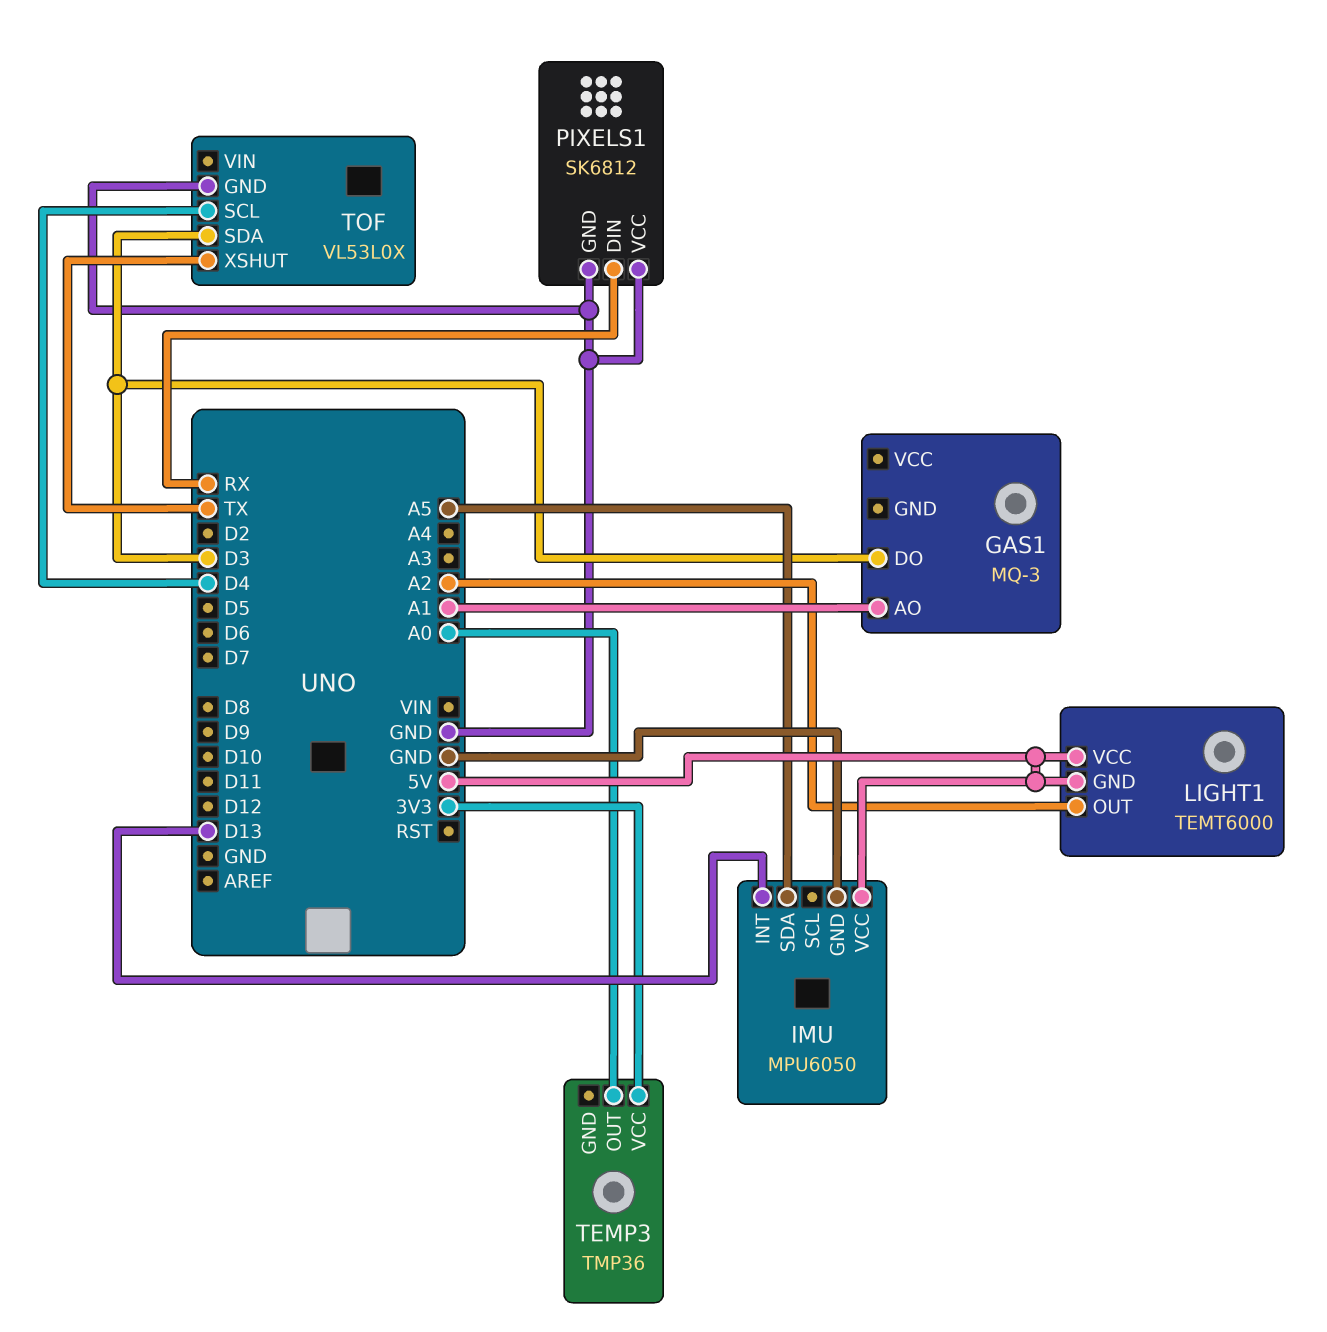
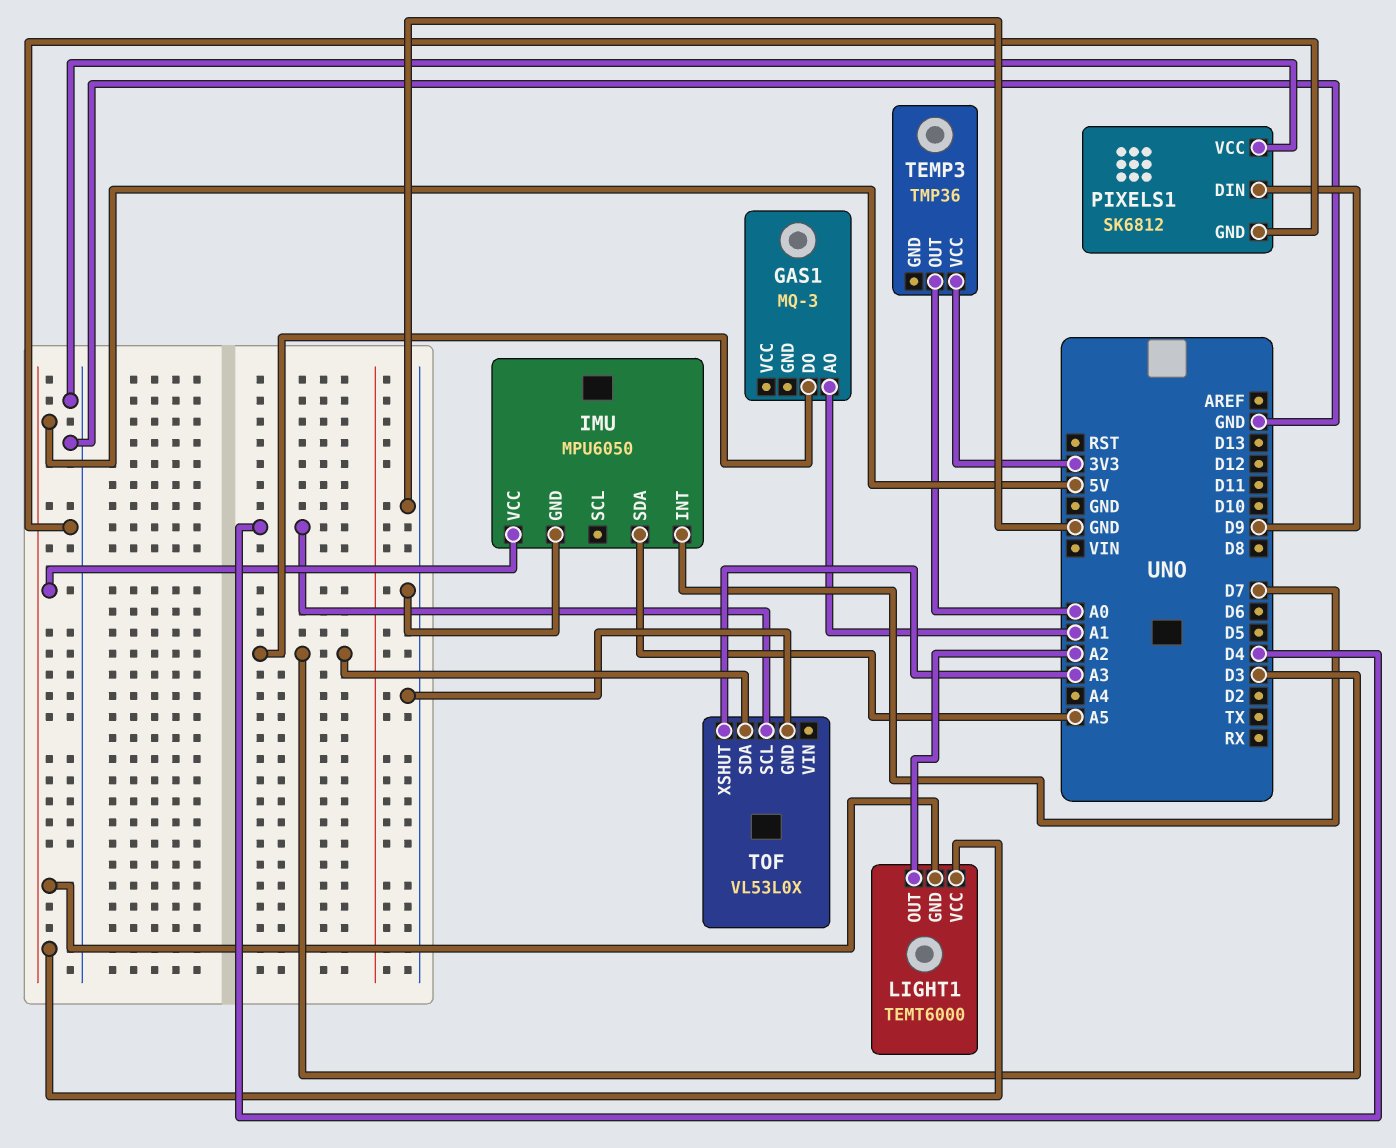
IMU pin INT: D13 -> D7
PIXELS1 pin DIN: RX -> D9
TOF pin XSHUT: TX -> A3

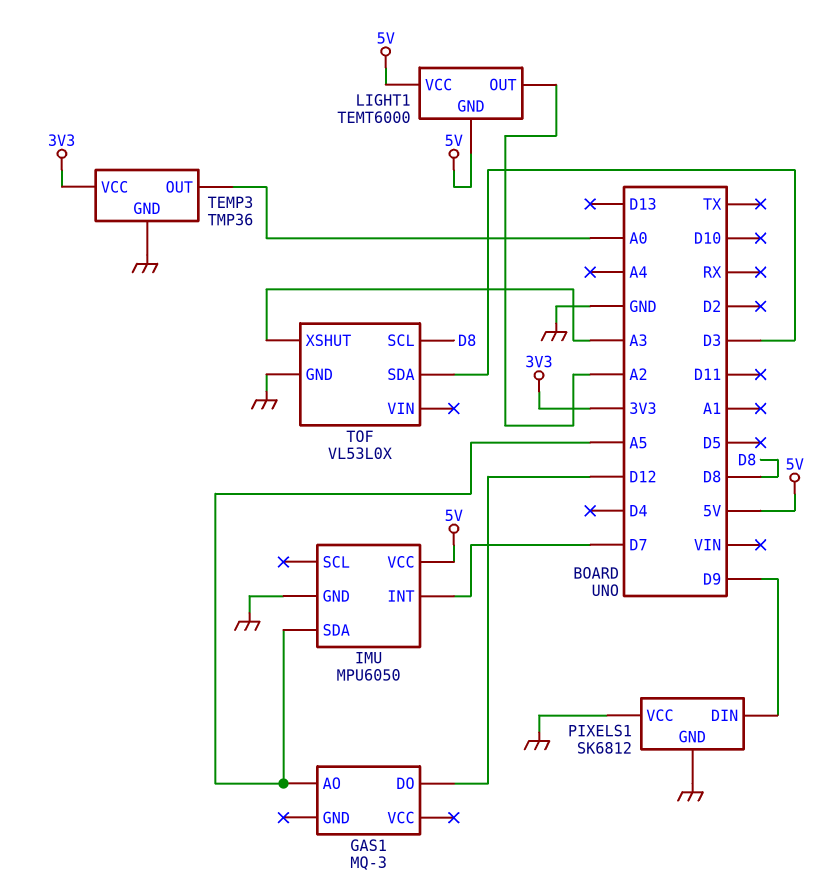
GAS1 pin AO: A1 -> A5
GAS1 pin DO: D3 -> D12
TEMP3 pin GND: none -> GND
TOF pin SCL: D4 -> D8

